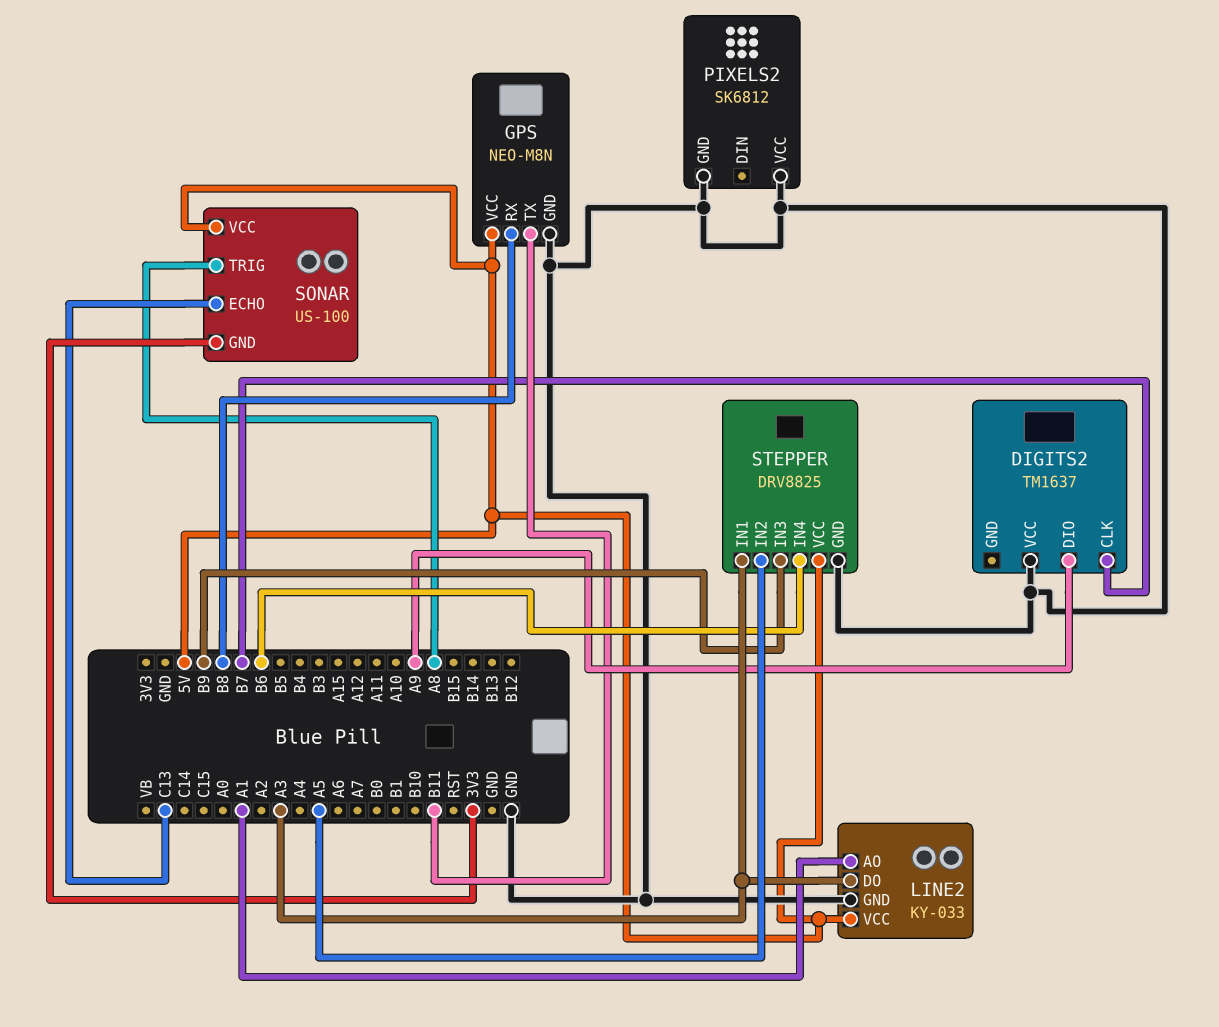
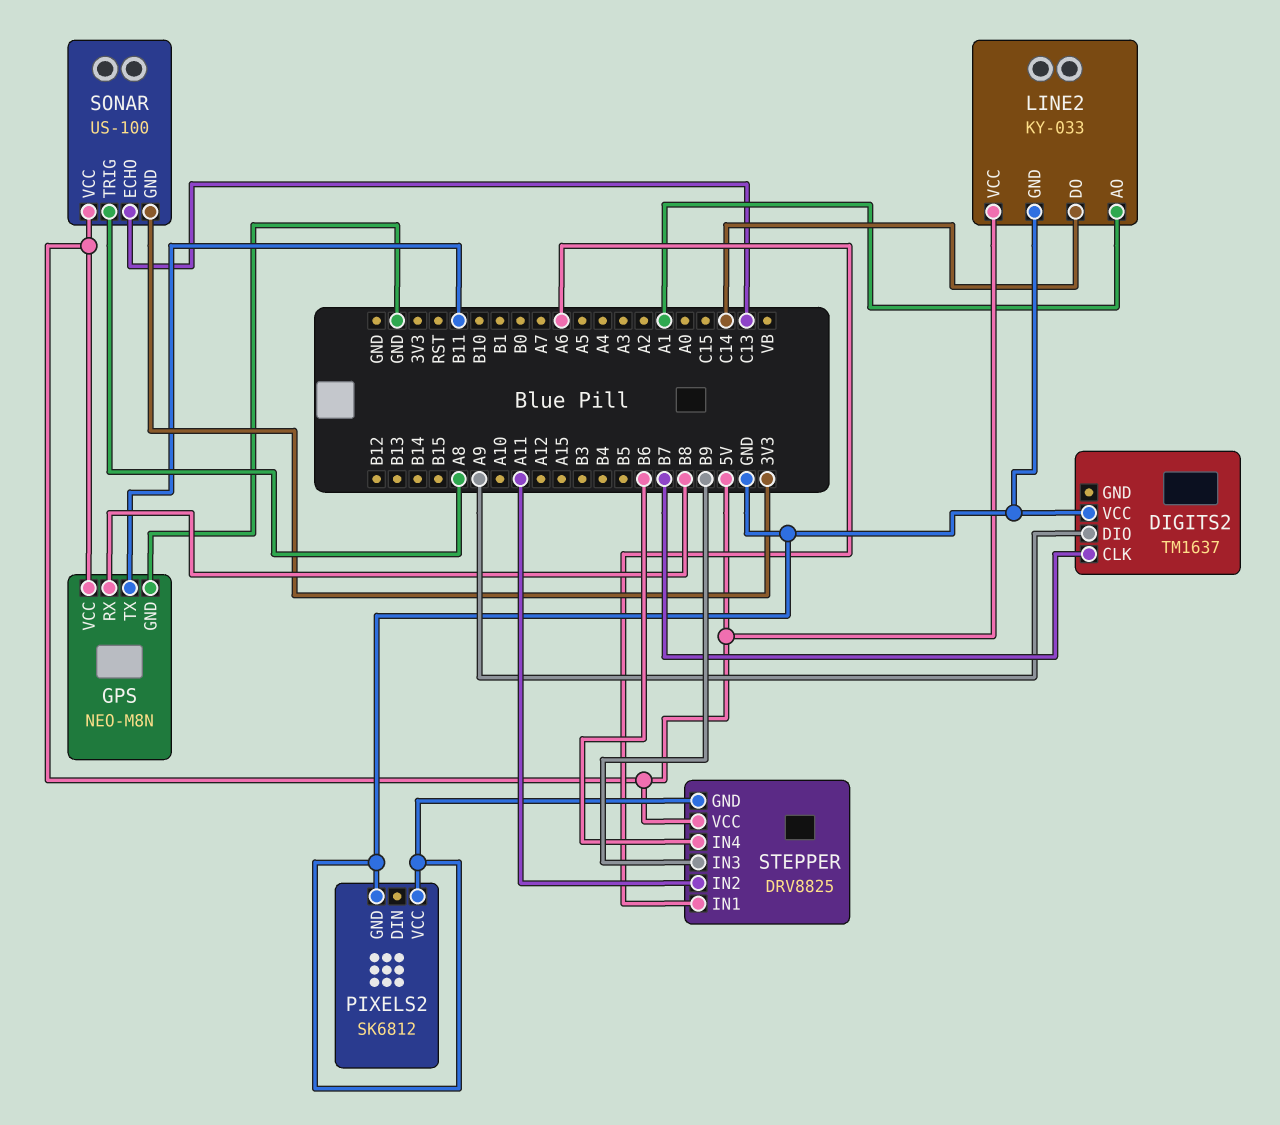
LINE2 pin DO: A3 -> C14
STEPPER pin IN1: A3 -> A6
STEPPER pin IN2: A5 -> A11

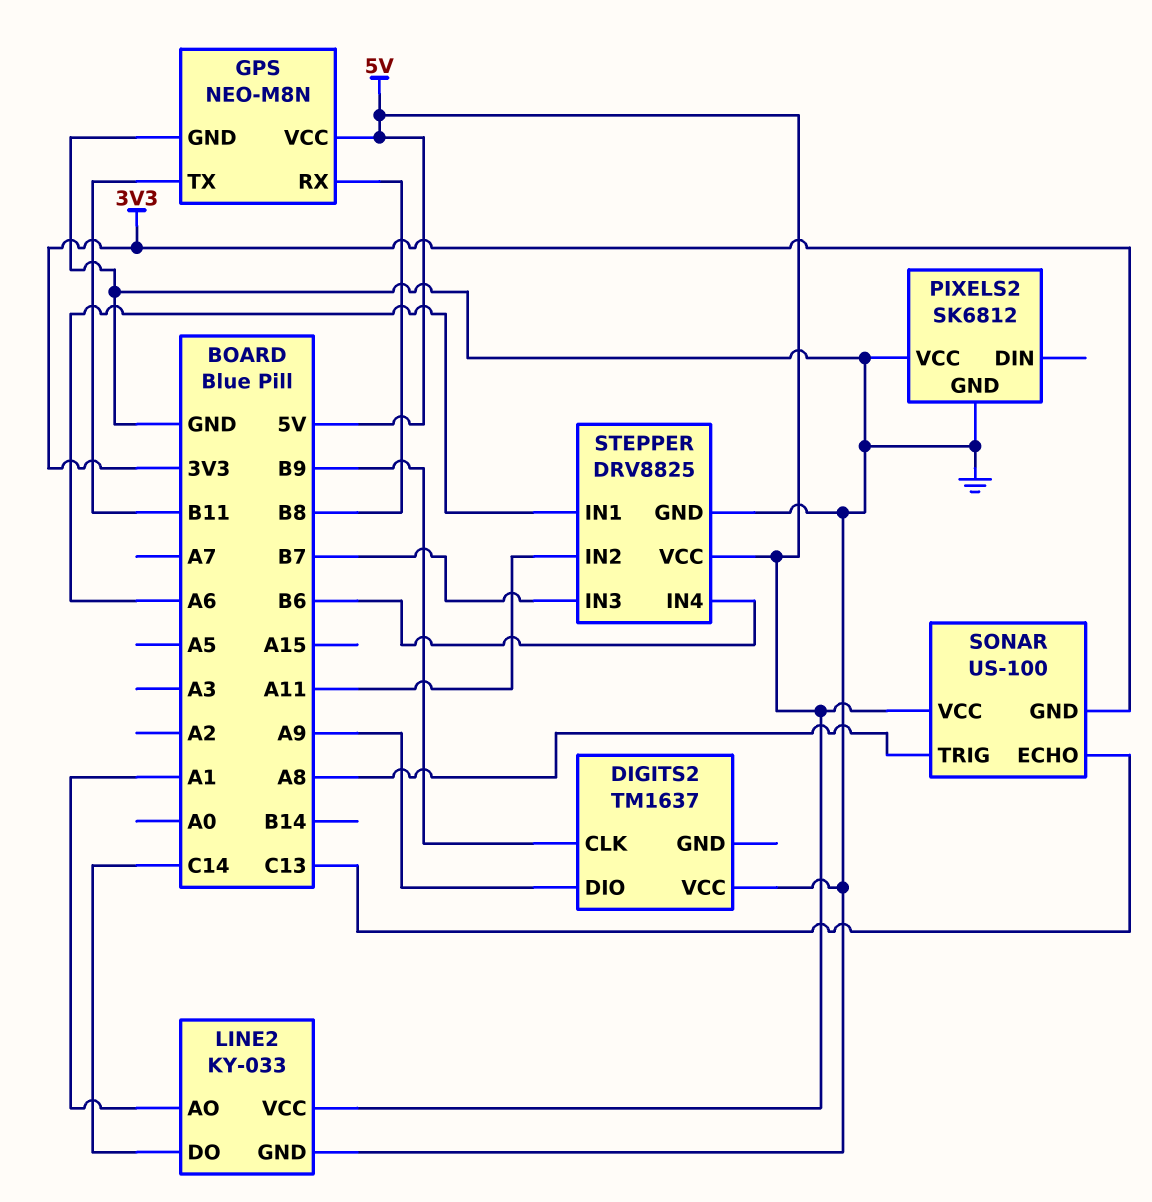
DIGITS2 pin CLK: B7 -> B9
STEPPER pin IN3: B9 -> B7

